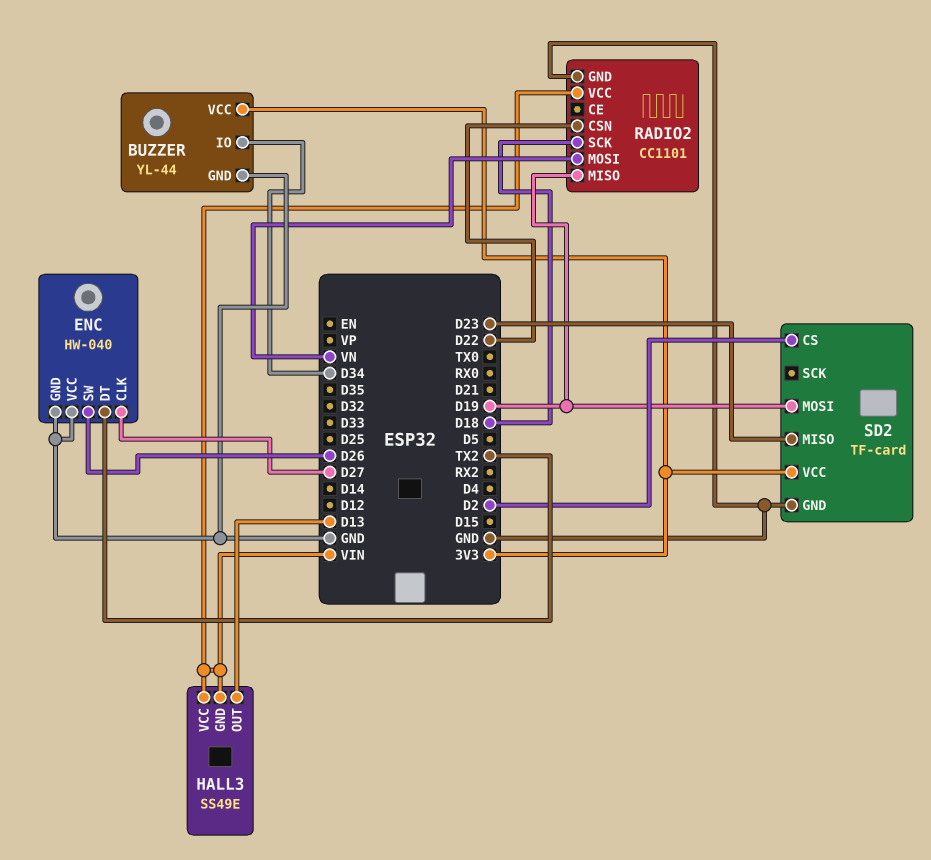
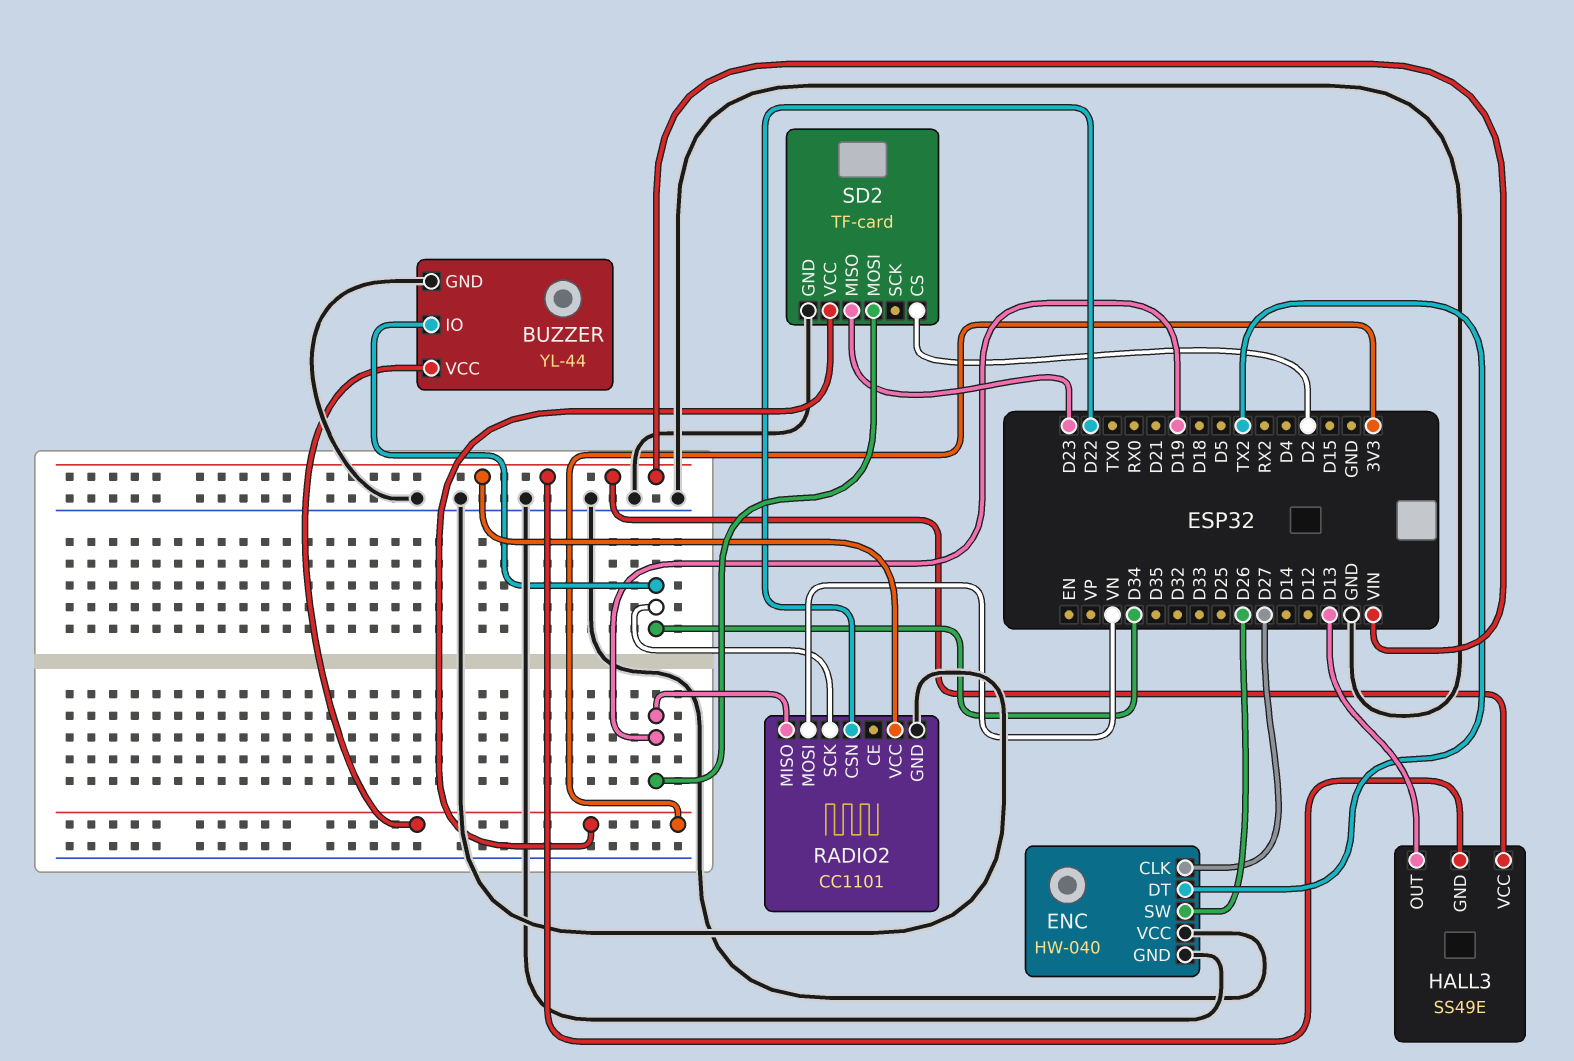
RADIO2 pin SCK: D18 -> D34

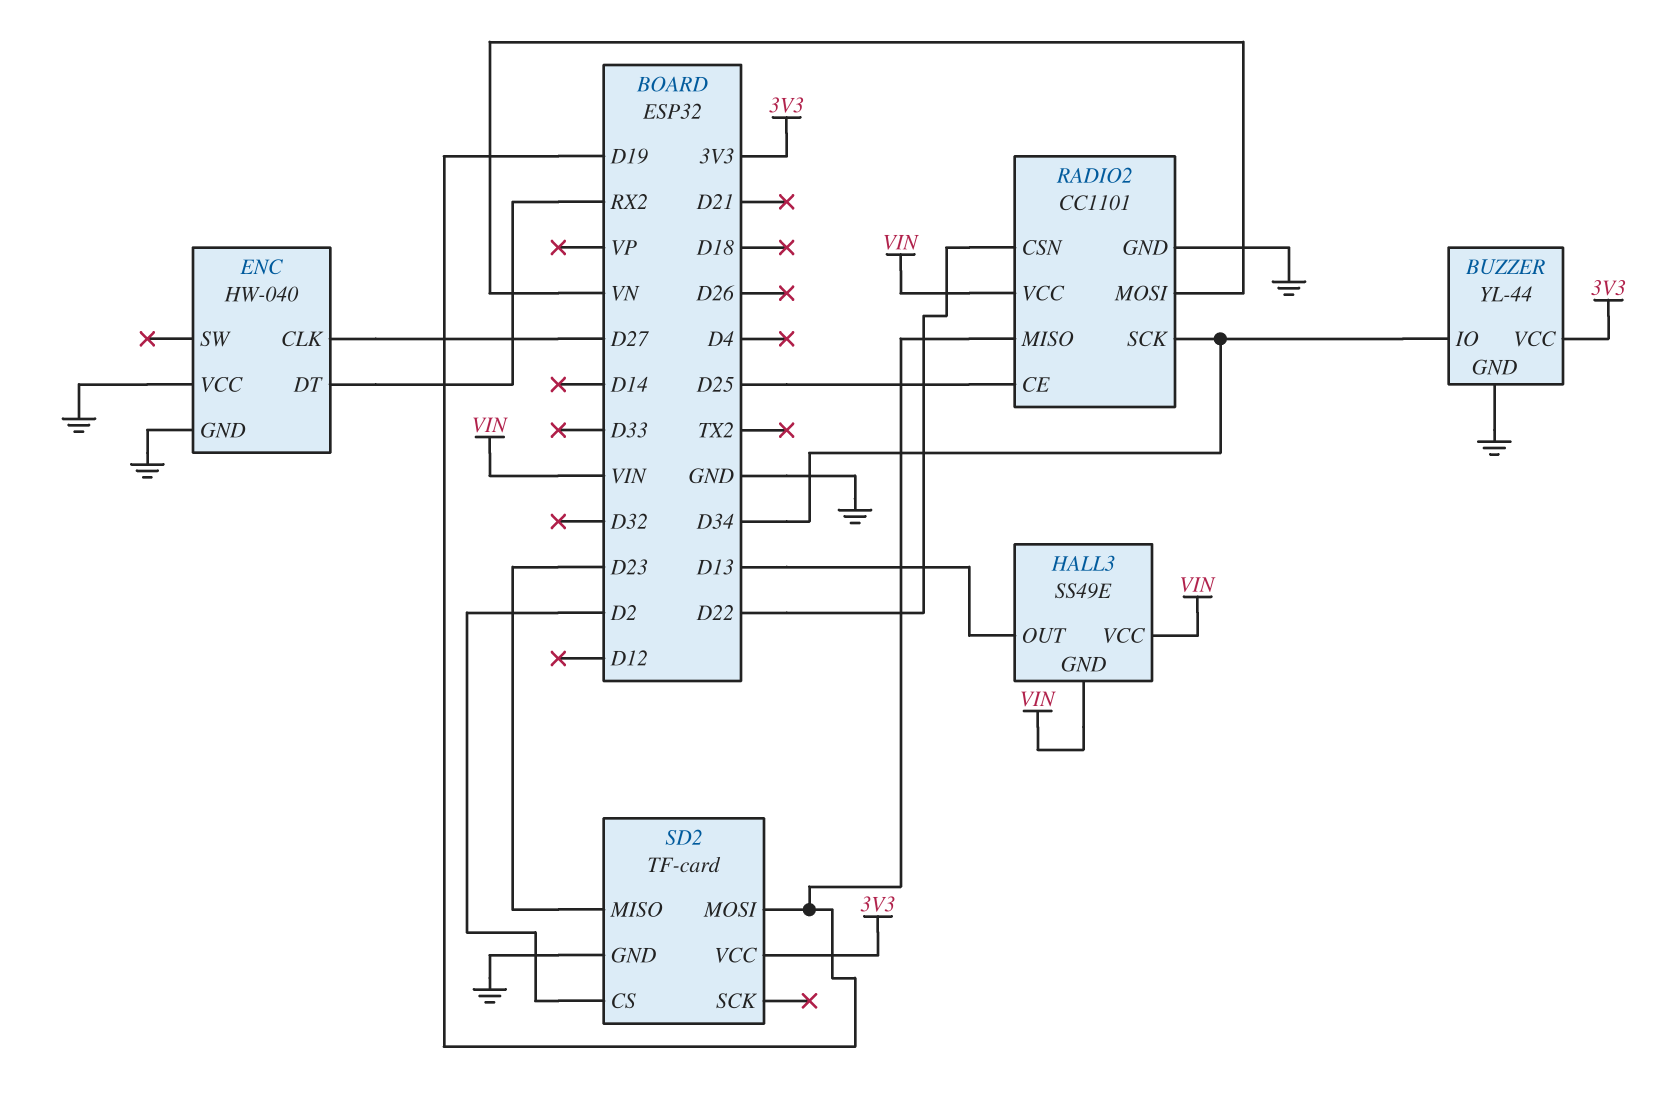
ENC pin DT: TX2 -> RX2
ENC pin SW: D26 -> none
RADIO2 pin CE: none -> D25

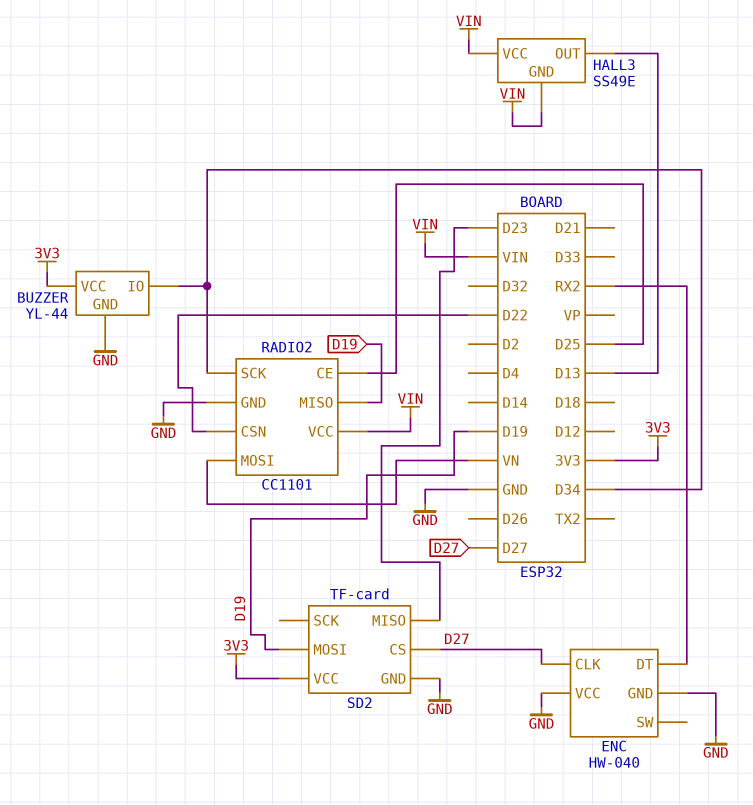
SD2 pin CS: D2 -> D27

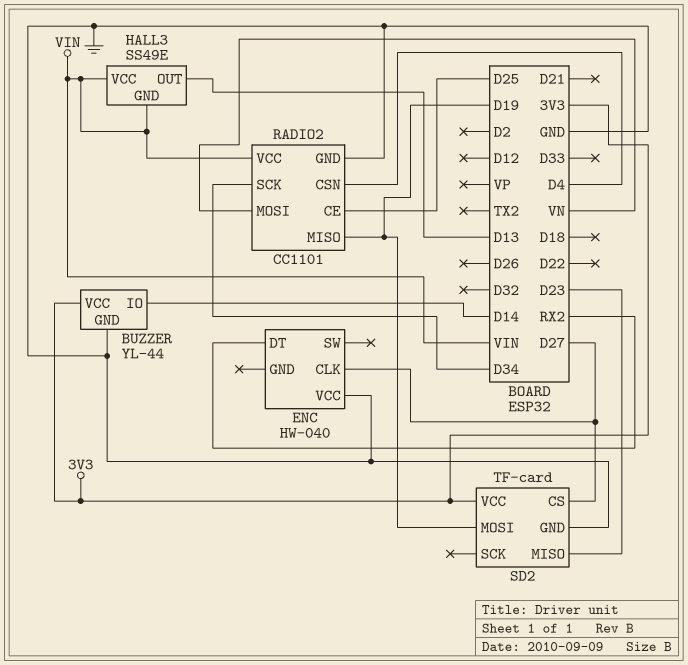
BUZZER pin IO: D34 -> D14
ENC pin GND: GND -> none
RADIO2 pin CSN: D22 -> D4

